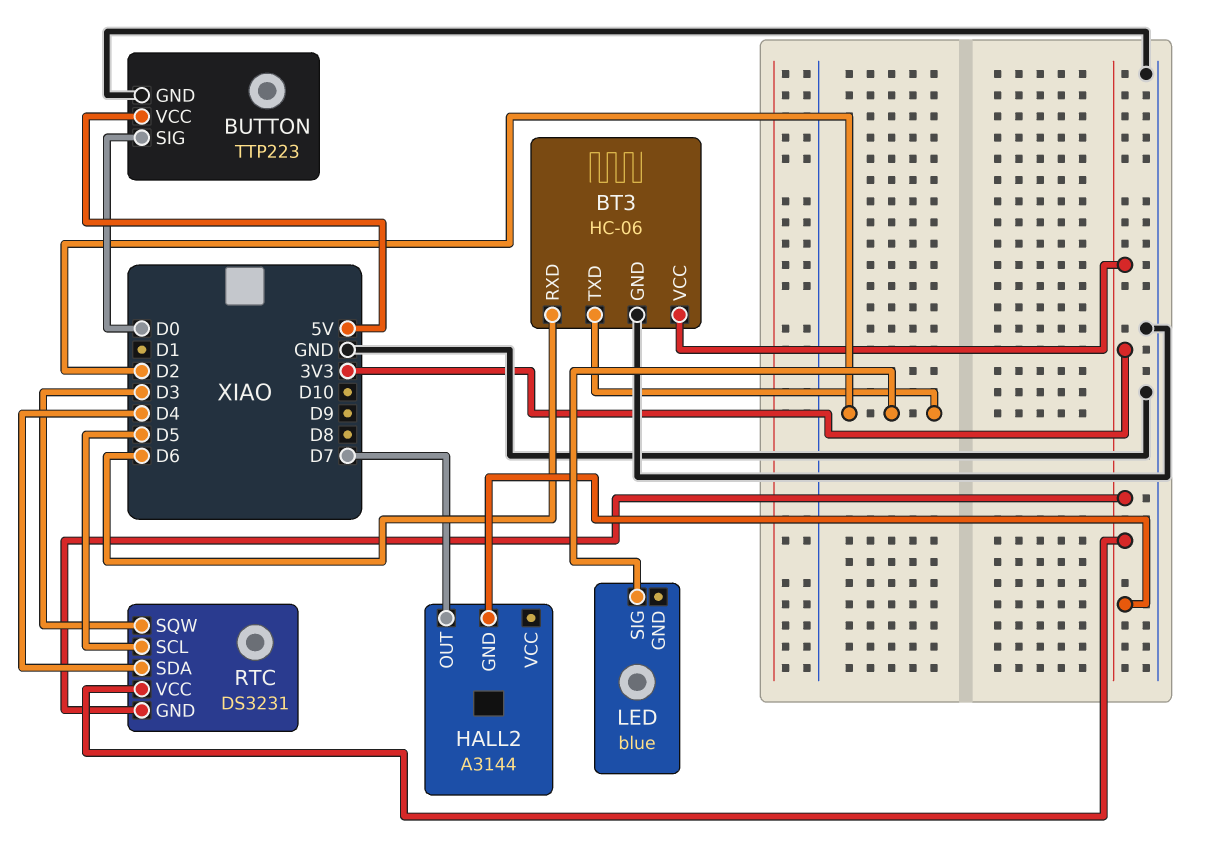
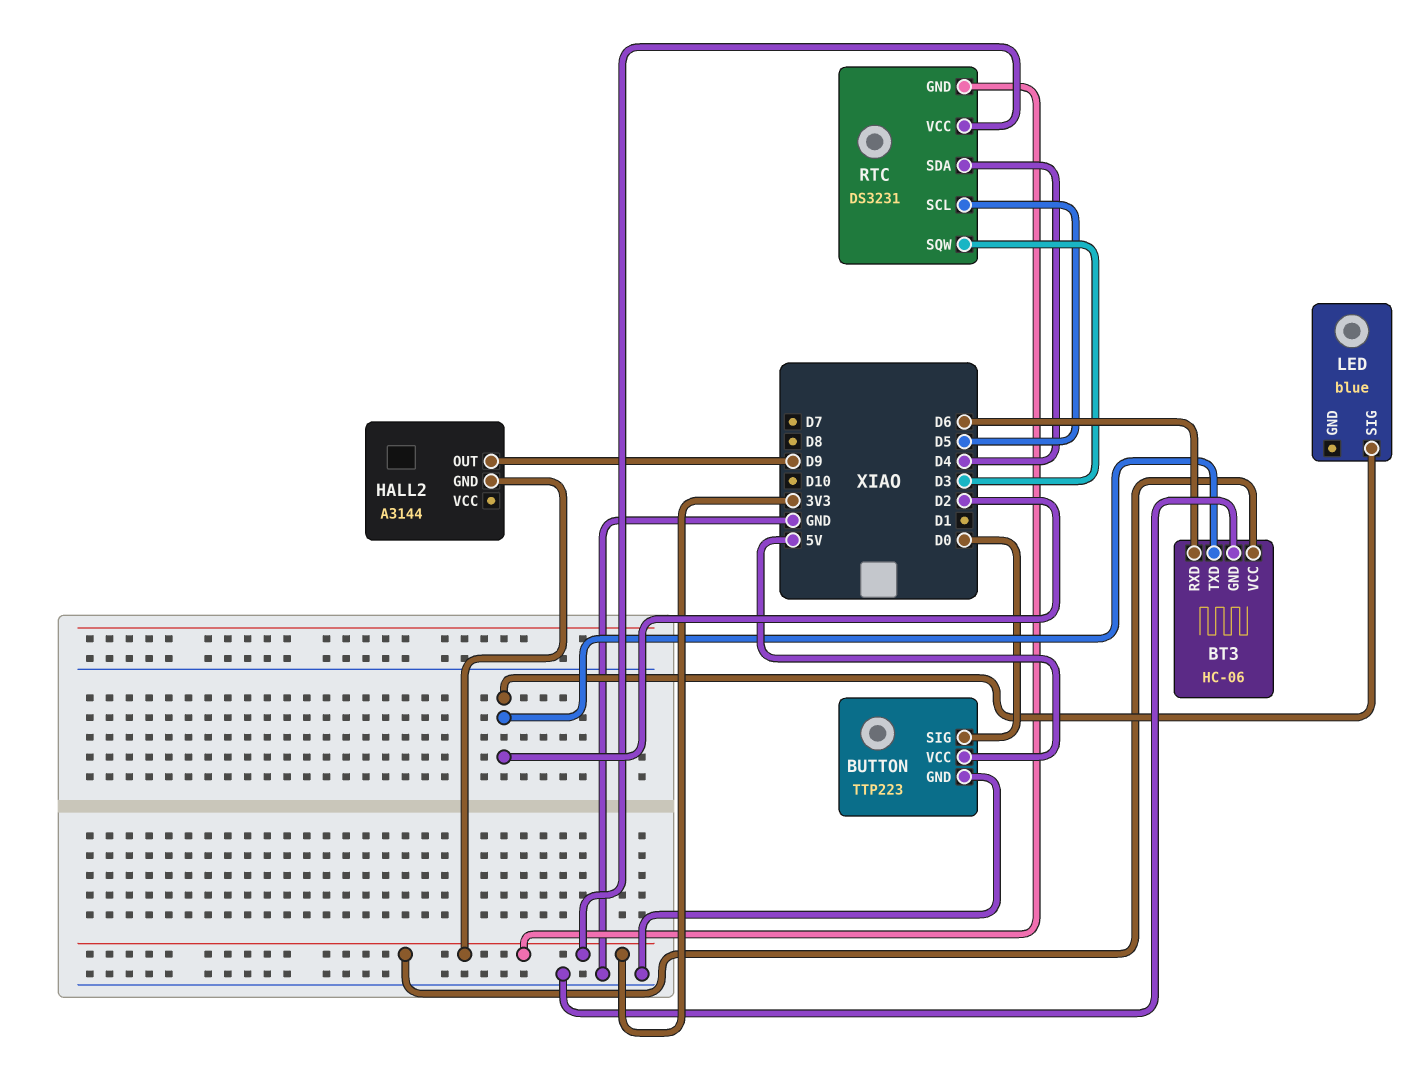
HALL2 pin OUT: D7 -> D9

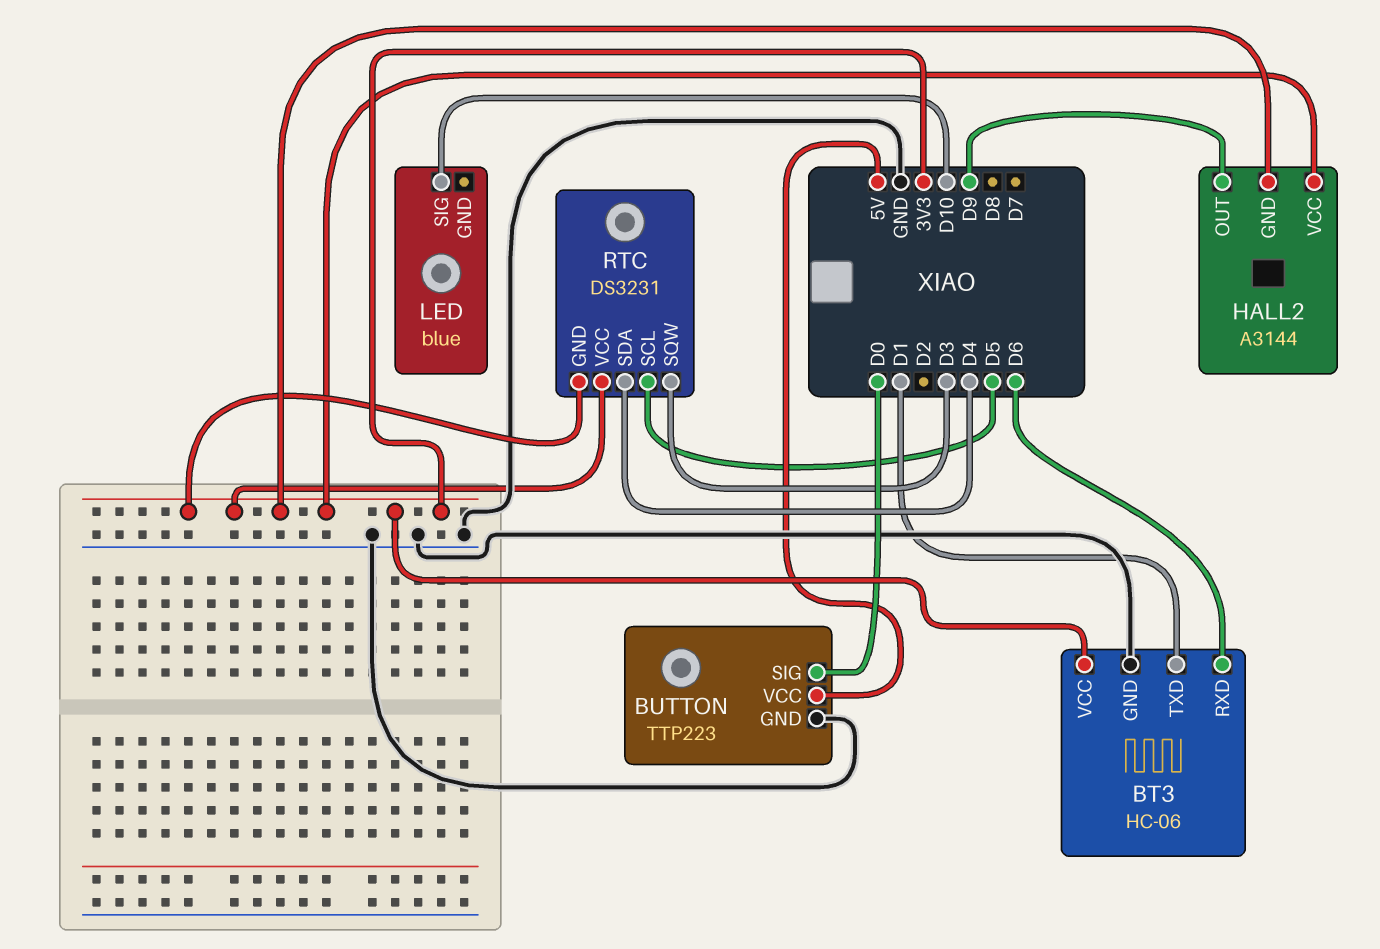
BT3 pin TXD: D2 -> D1
HALL2 pin VCC: none -> 3V3
LED pin SIG: D2 -> D10

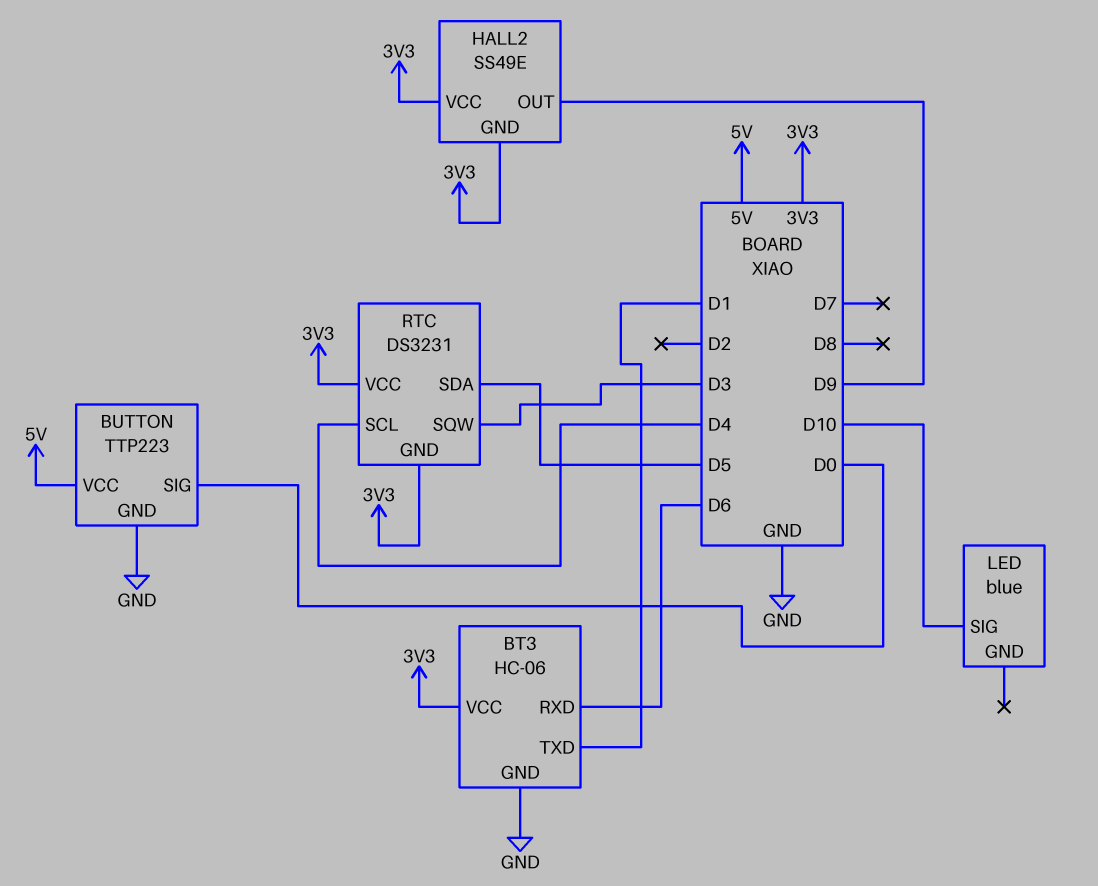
HALL2: A3144 -> SS49E
RTC pin SCL: D5 -> D4
RTC pin SDA: D4 -> D5

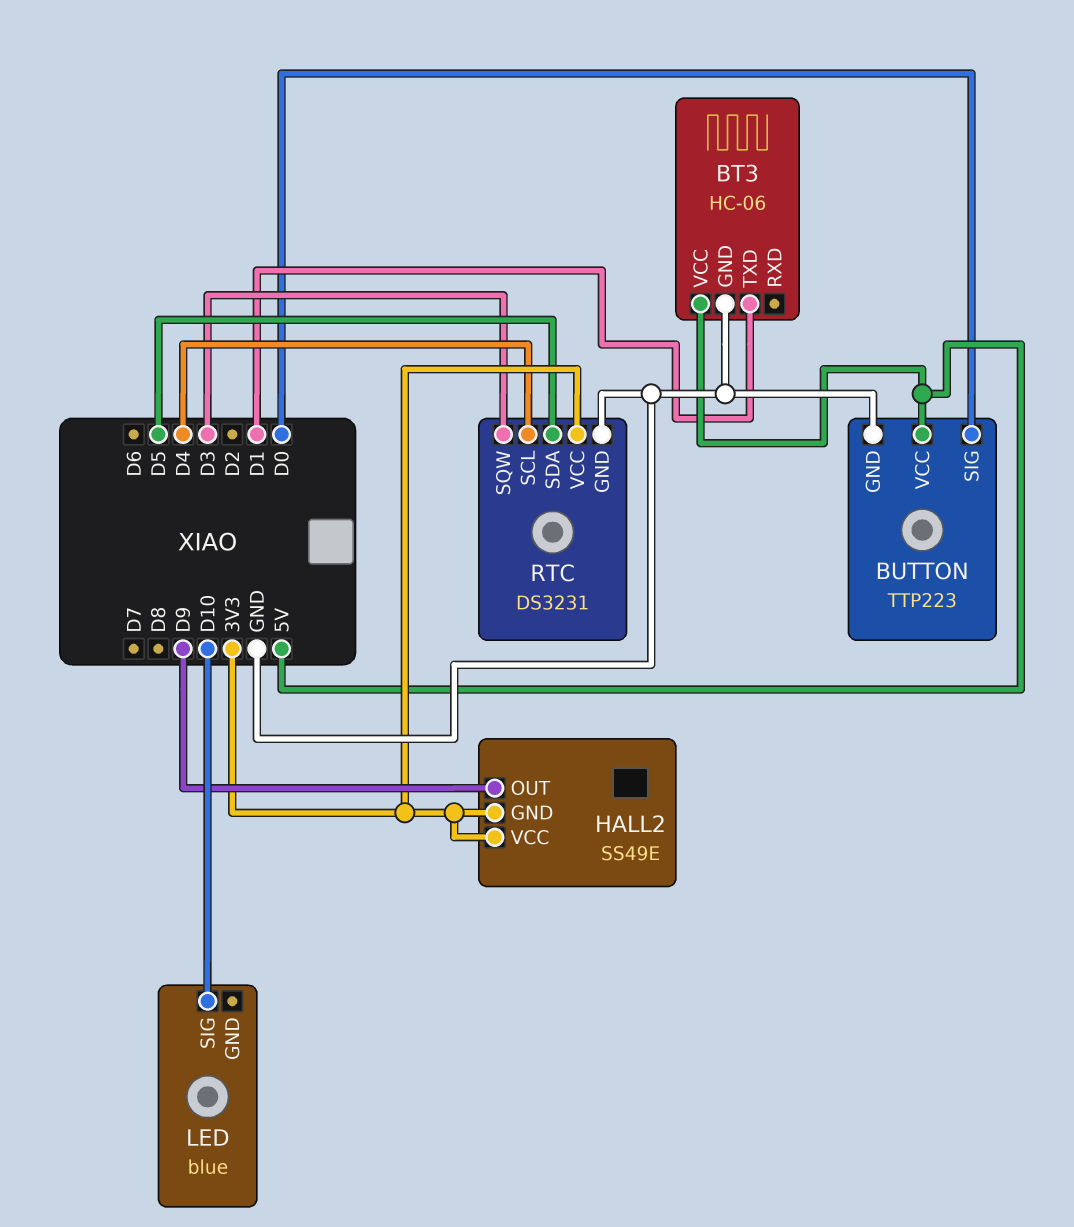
BT3 pin RXD: D6 -> none
BT3 pin VCC: 3V3 -> 5V
RTC pin GND: 3V3 -> GND

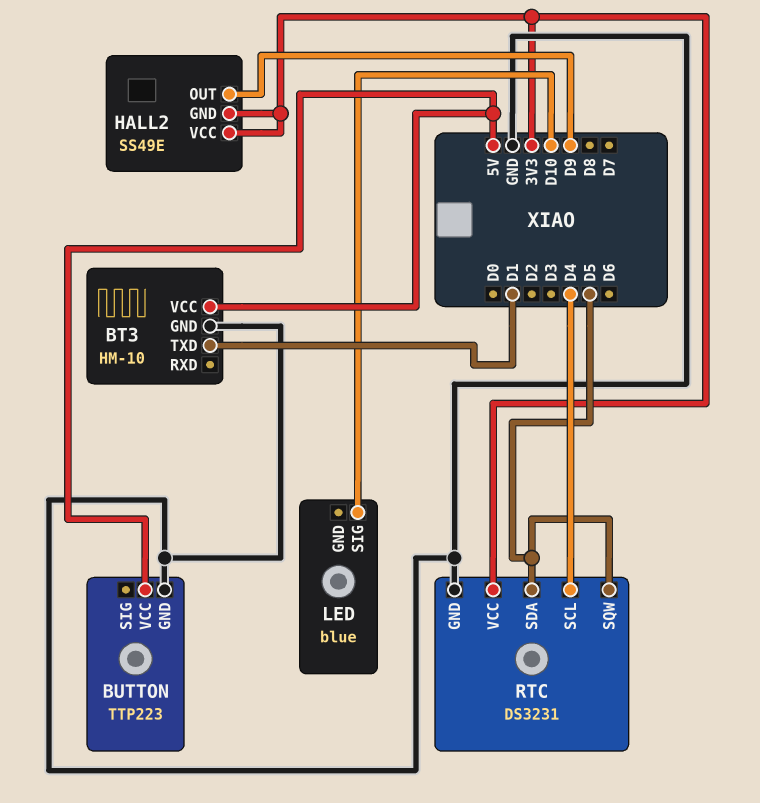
BT3: HC-06 -> HM-10
BUTTON pin SIG: D0 -> none
RTC pin SQW: D3 -> D5

